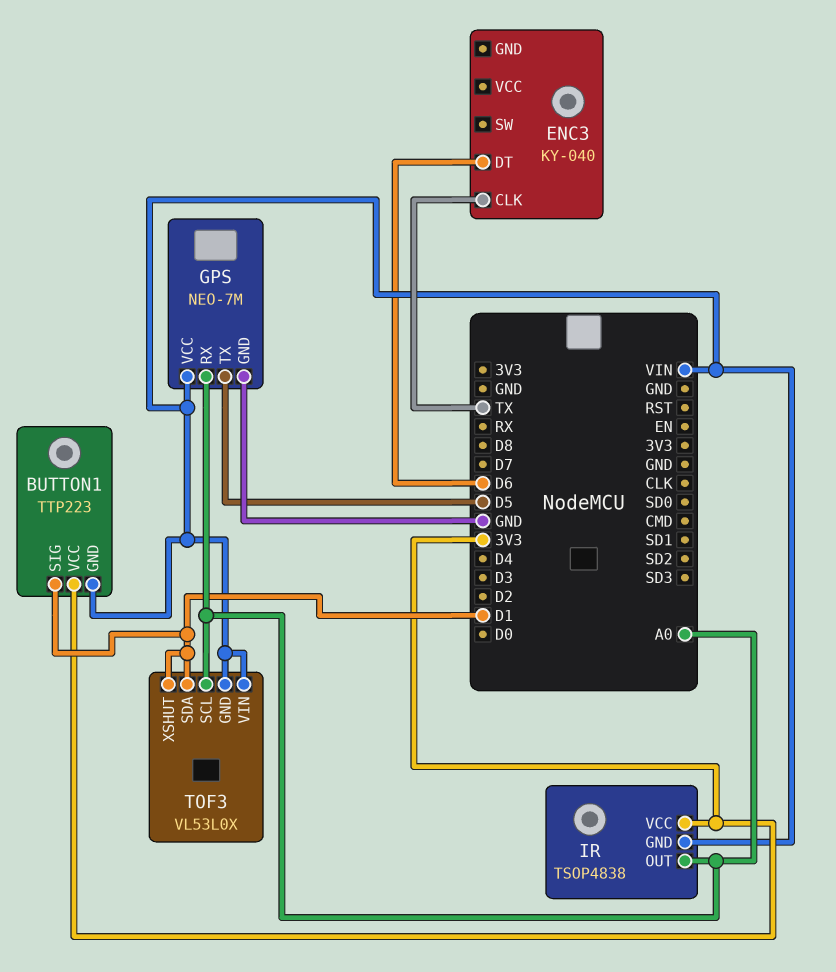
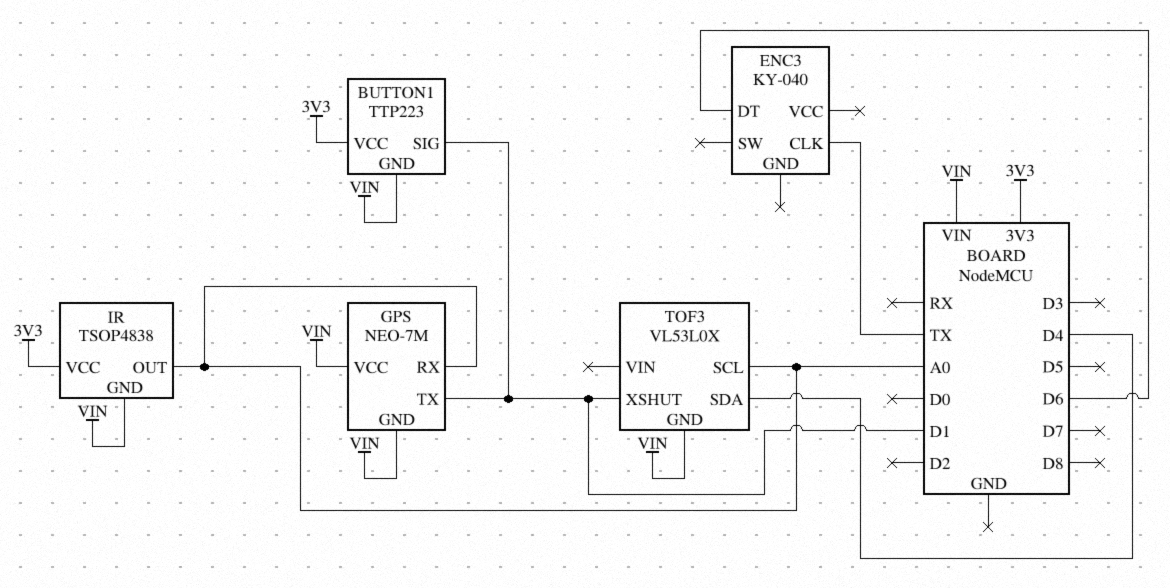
GPS pin GND: GND -> VIN
GPS pin TX: D5 -> D1
TOF3 pin SDA: D1 -> D4
TOF3 pin VIN: VIN -> none

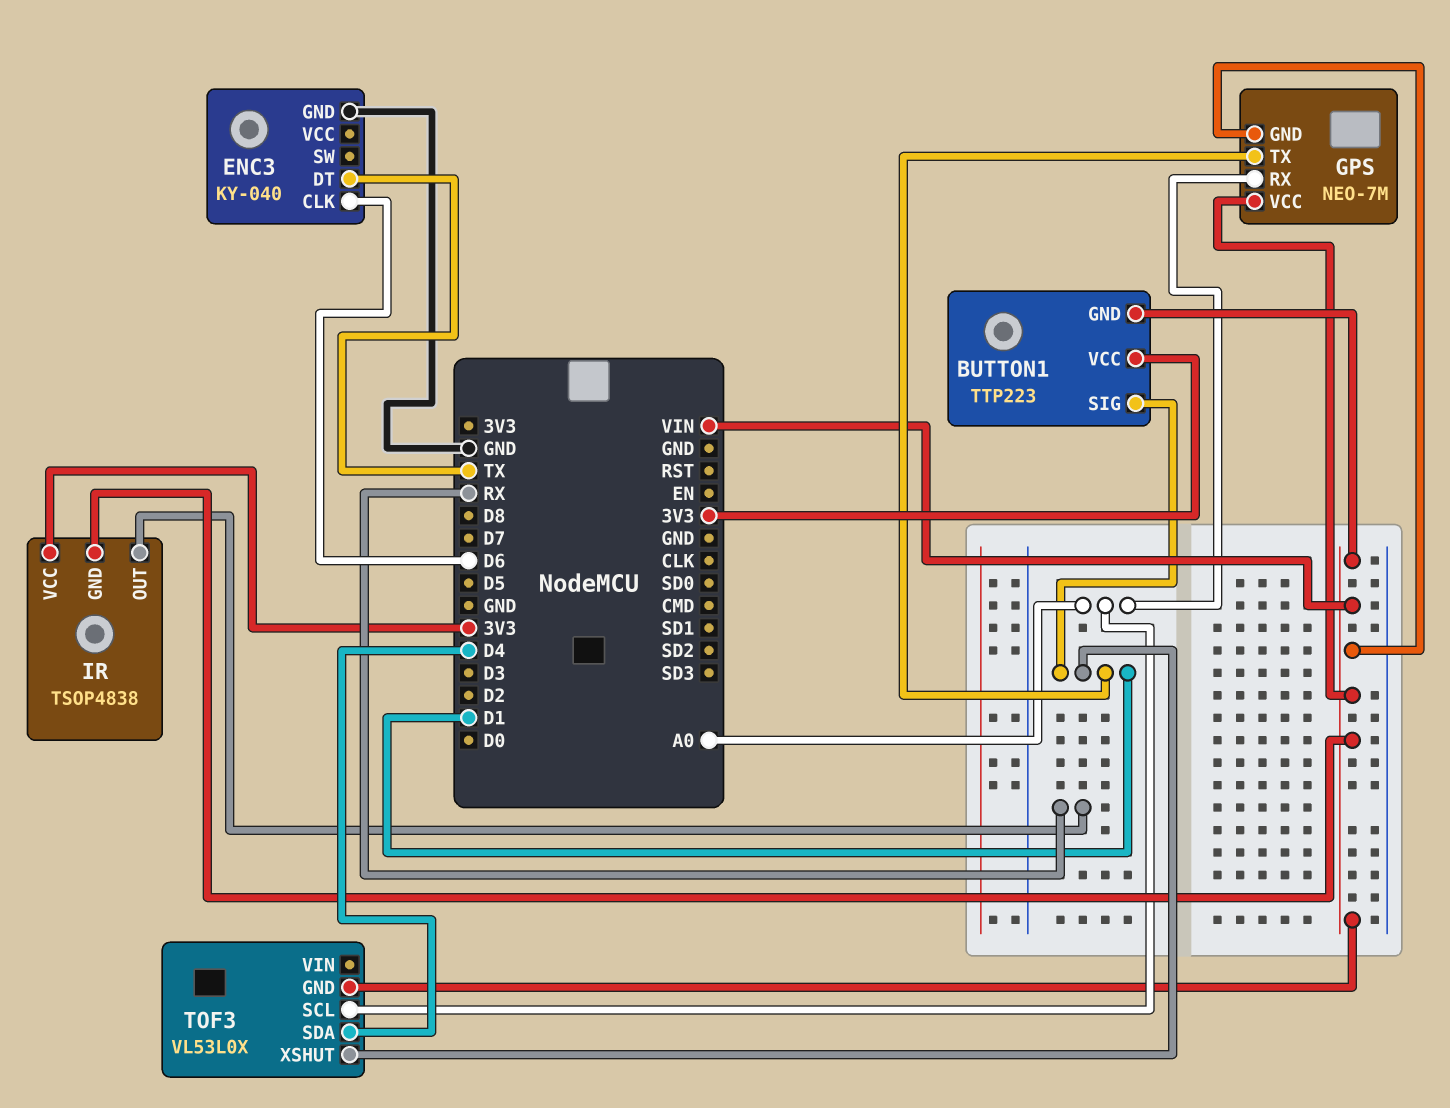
ENC3 pin CLK: TX -> D6
ENC3 pin DT: D6 -> TX
ENC3 pin GND: none -> GND
IR pin OUT: A0 -> RX

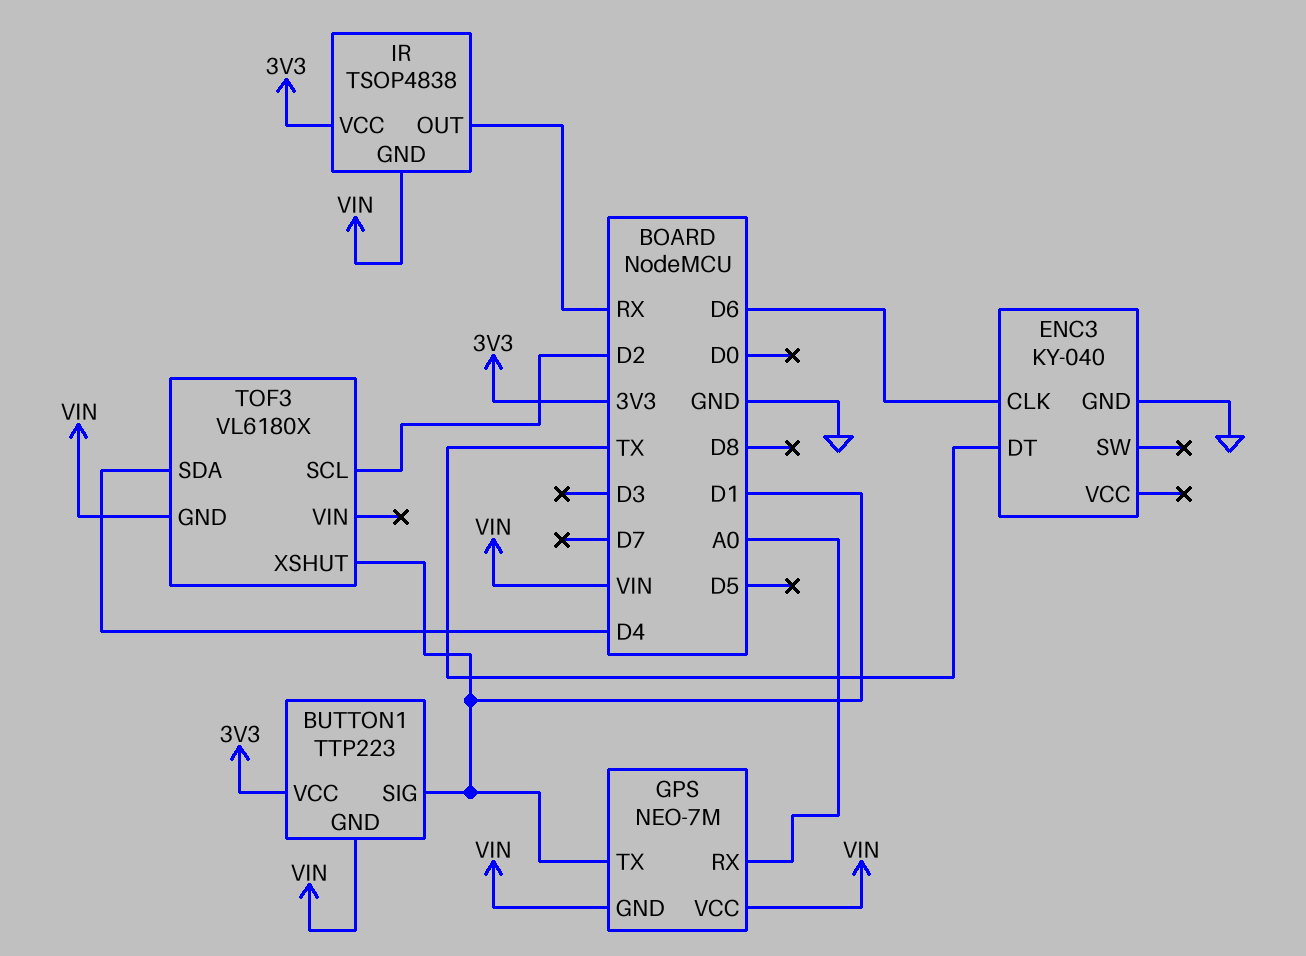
TOF3: VL53L0X -> VL6180X
TOF3 pin SCL: A0 -> D2

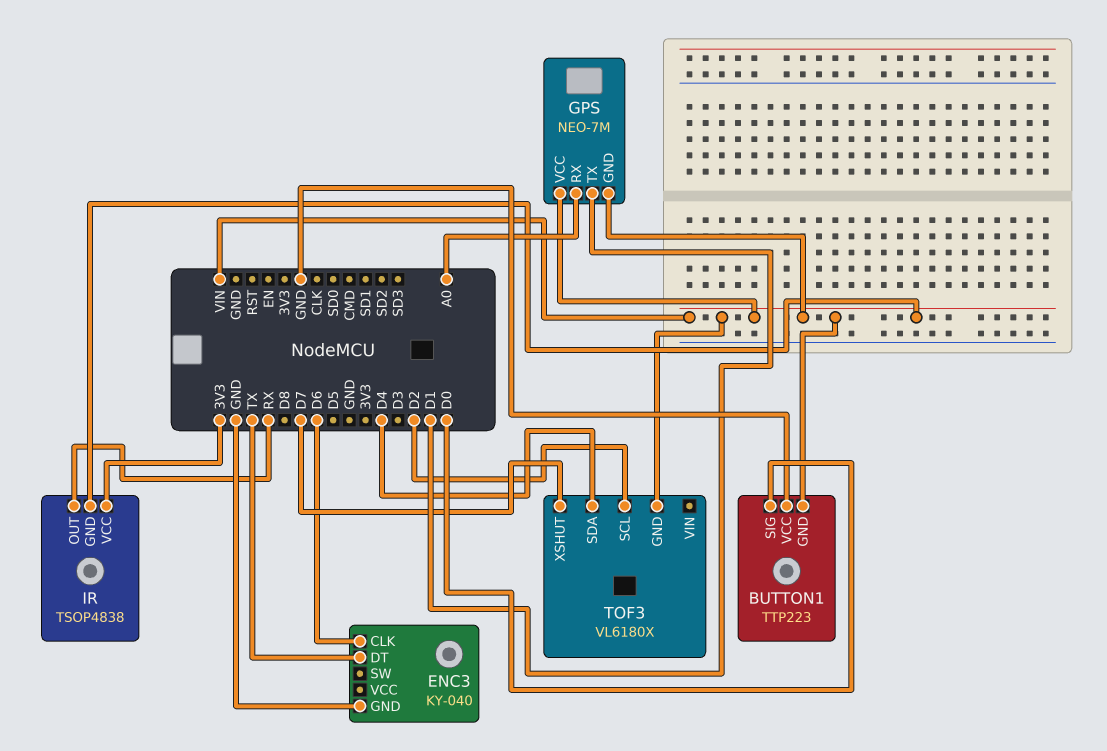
BUTTON1 pin SIG: D1 -> D0
BUTTON1 pin VCC: 3V3 -> GND
TOF3 pin XSHUT: D1 -> D7

